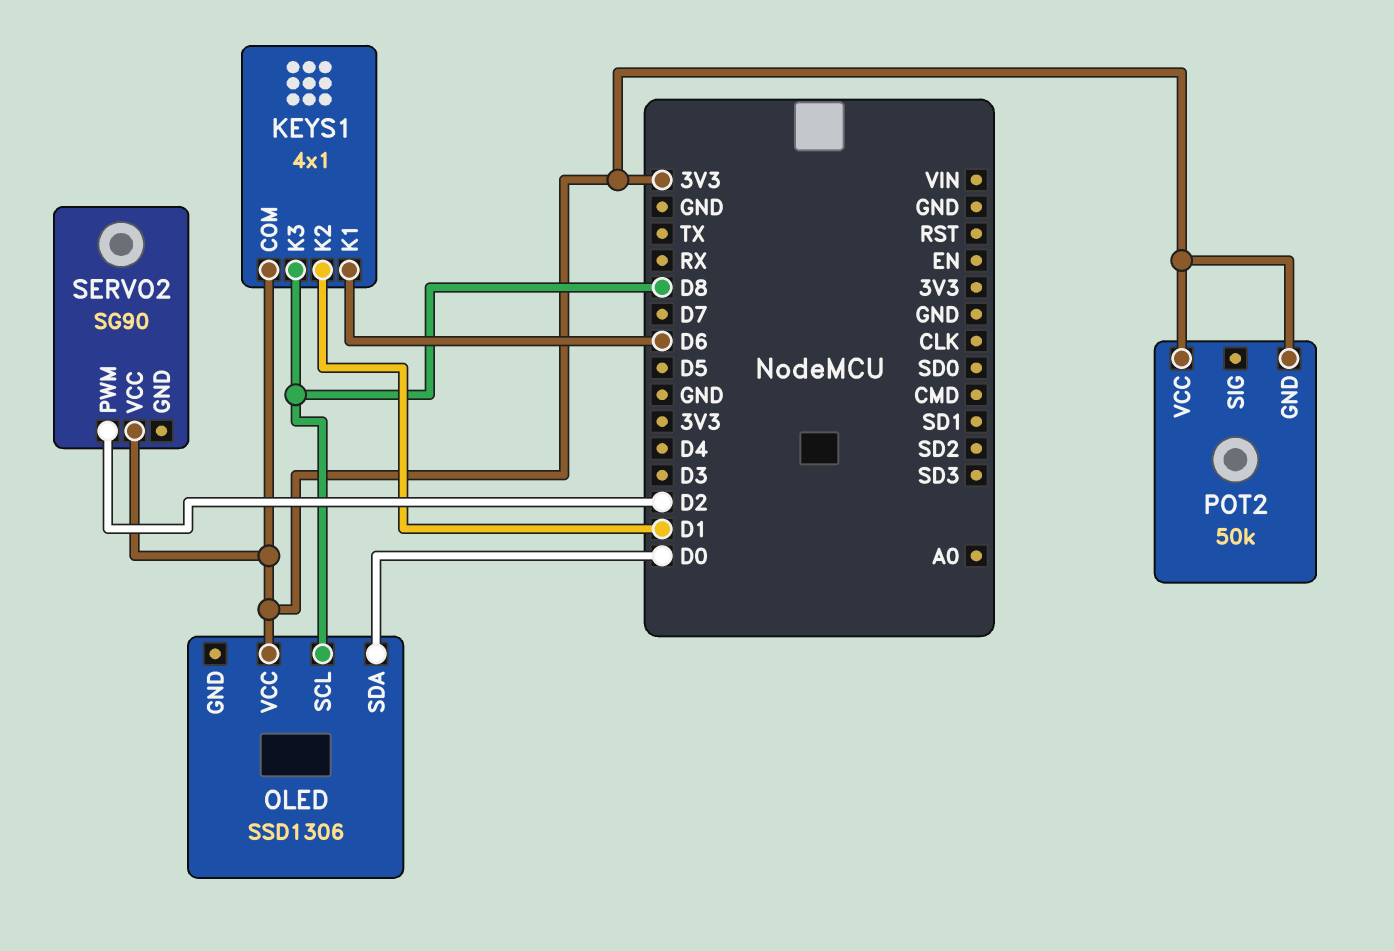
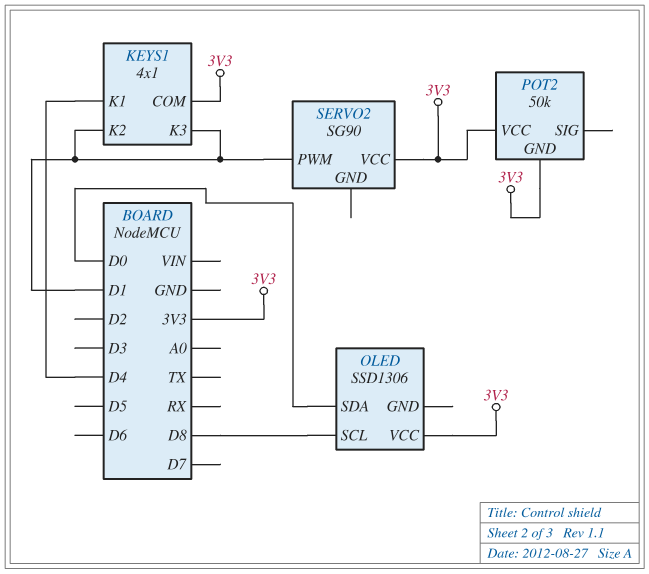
KEYS1 pin K1: D6 -> D4
KEYS1 pin K3: D8 -> D1
SERVO2 pin PWM: D2 -> D1

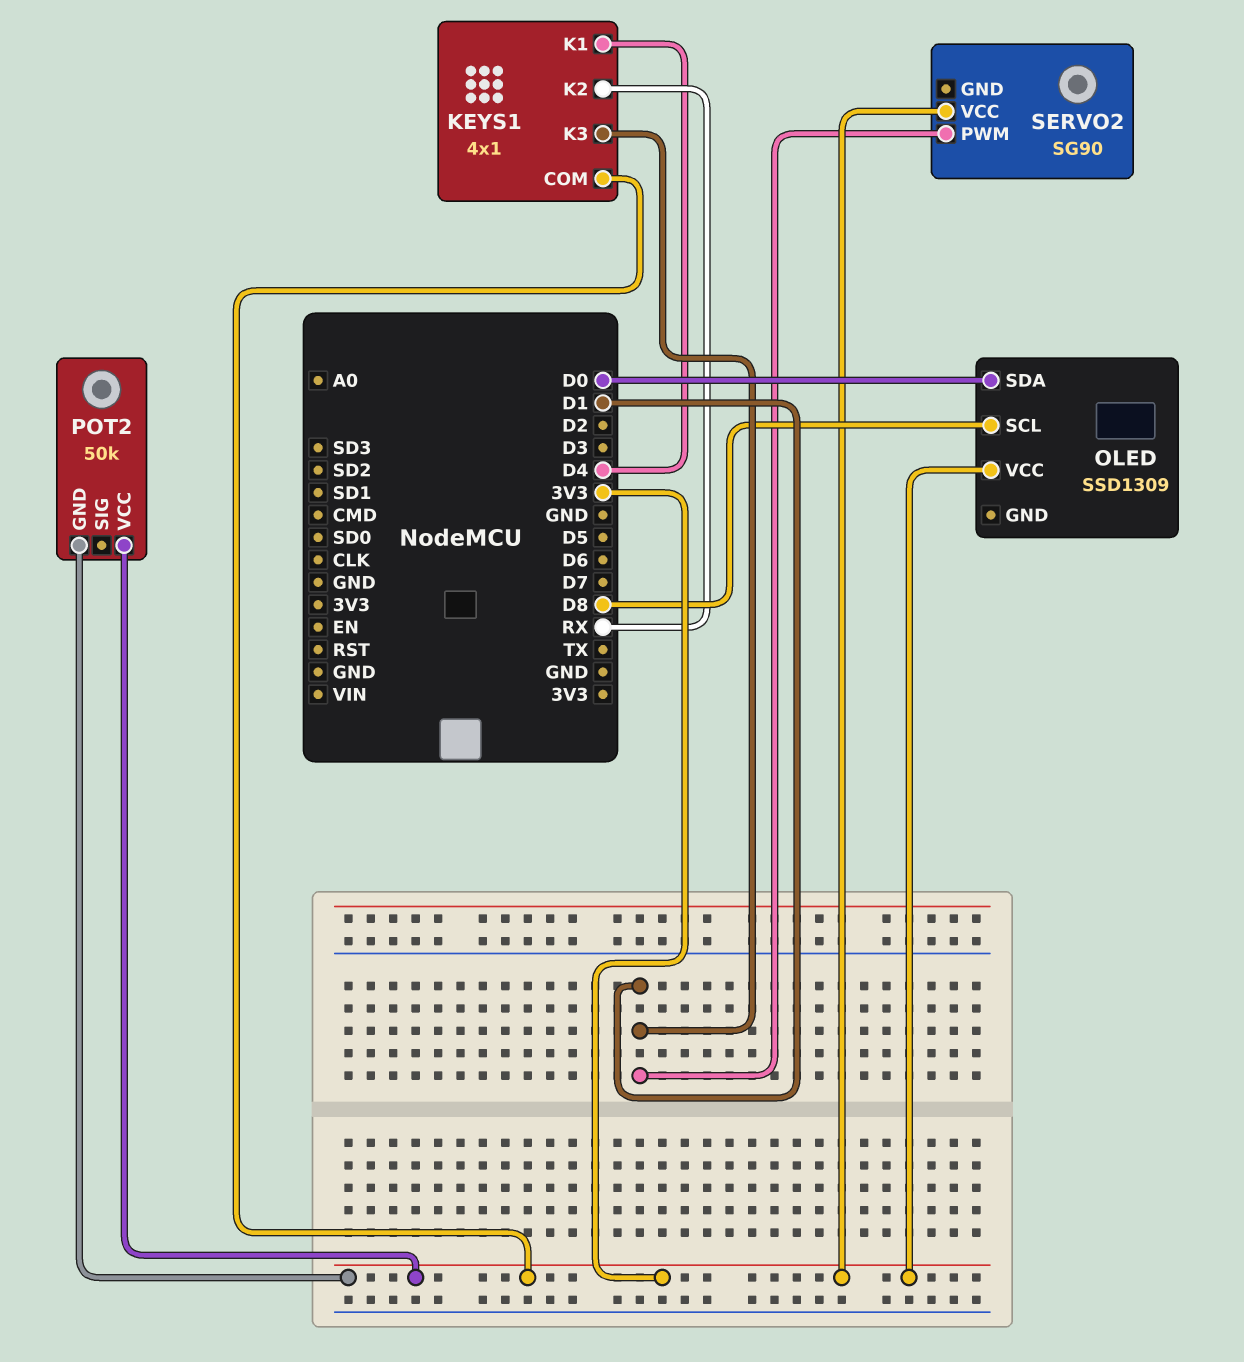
KEYS1 pin K2: D1 -> RX
OLED: SSD1306 -> SSD1309

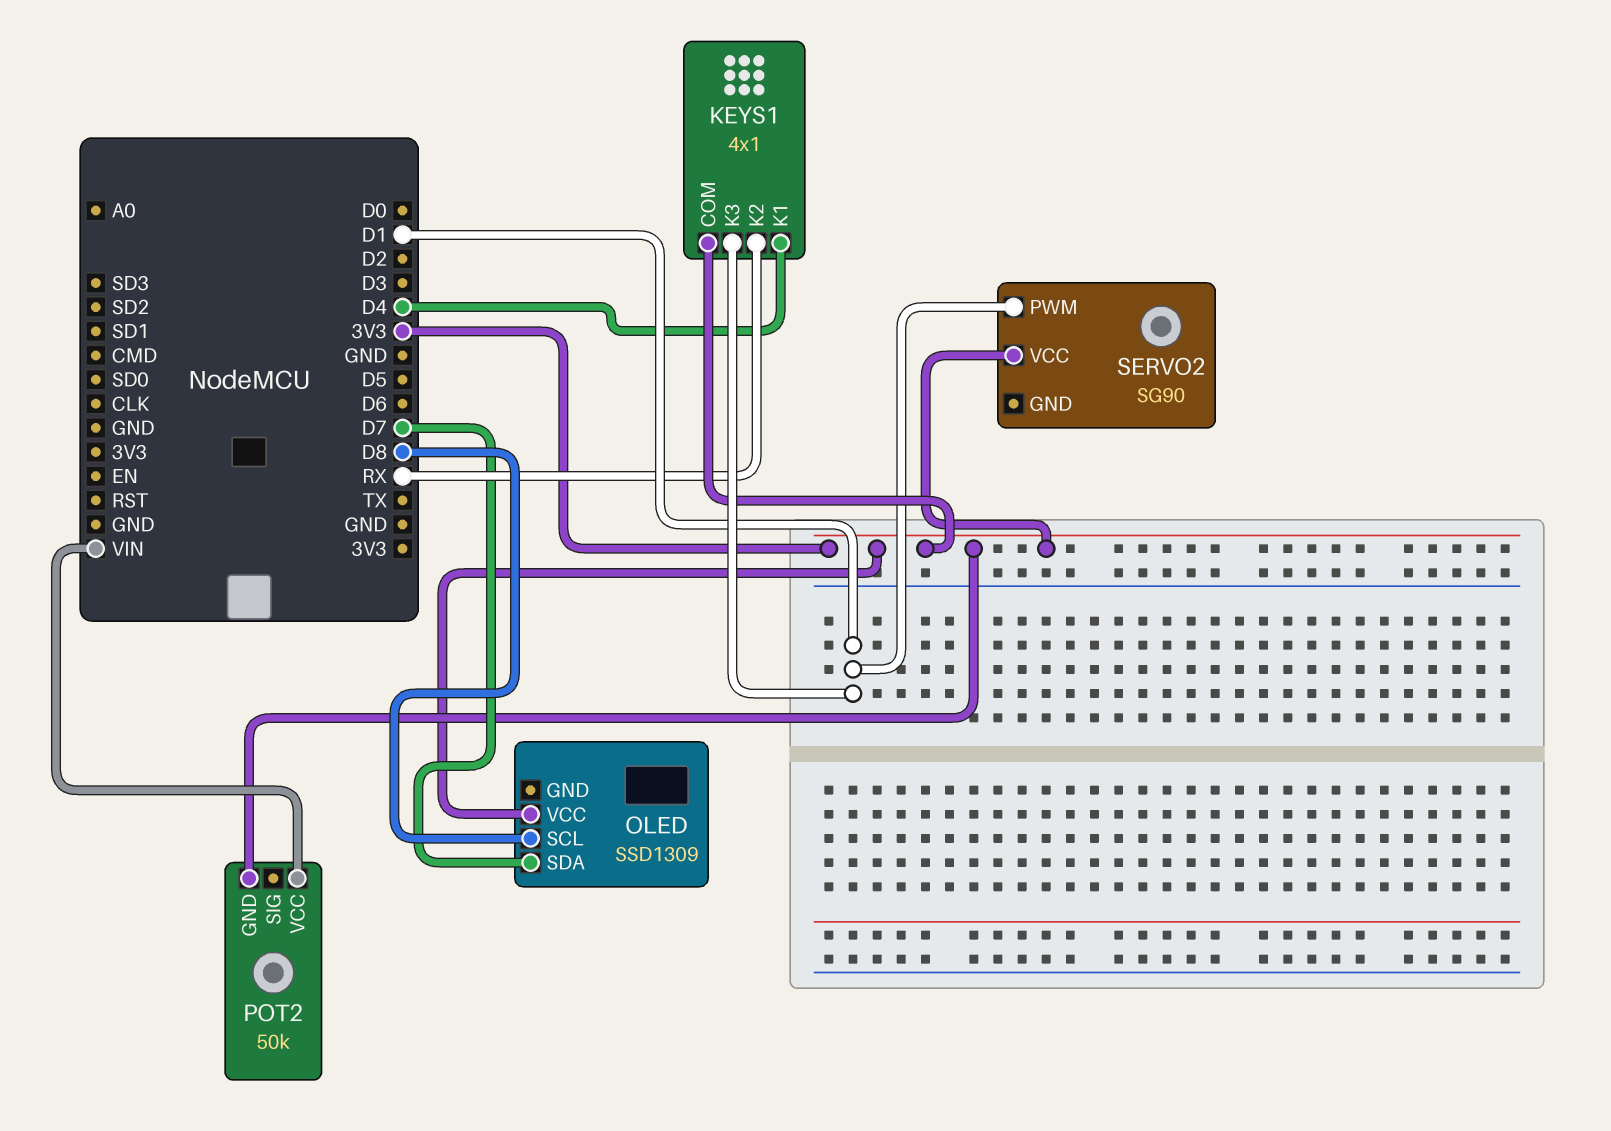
OLED pin SDA: D0 -> D7
POT2 pin VCC: 3V3 -> VIN

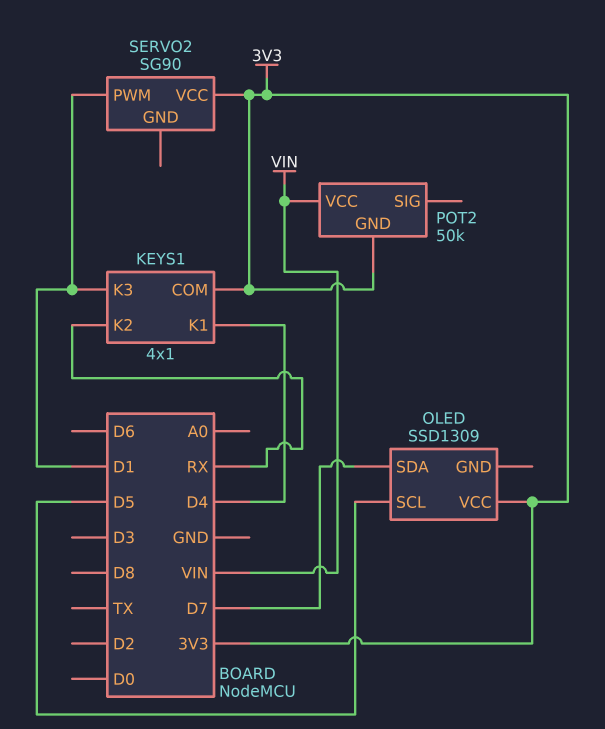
OLED pin SCL: D8 -> D5

